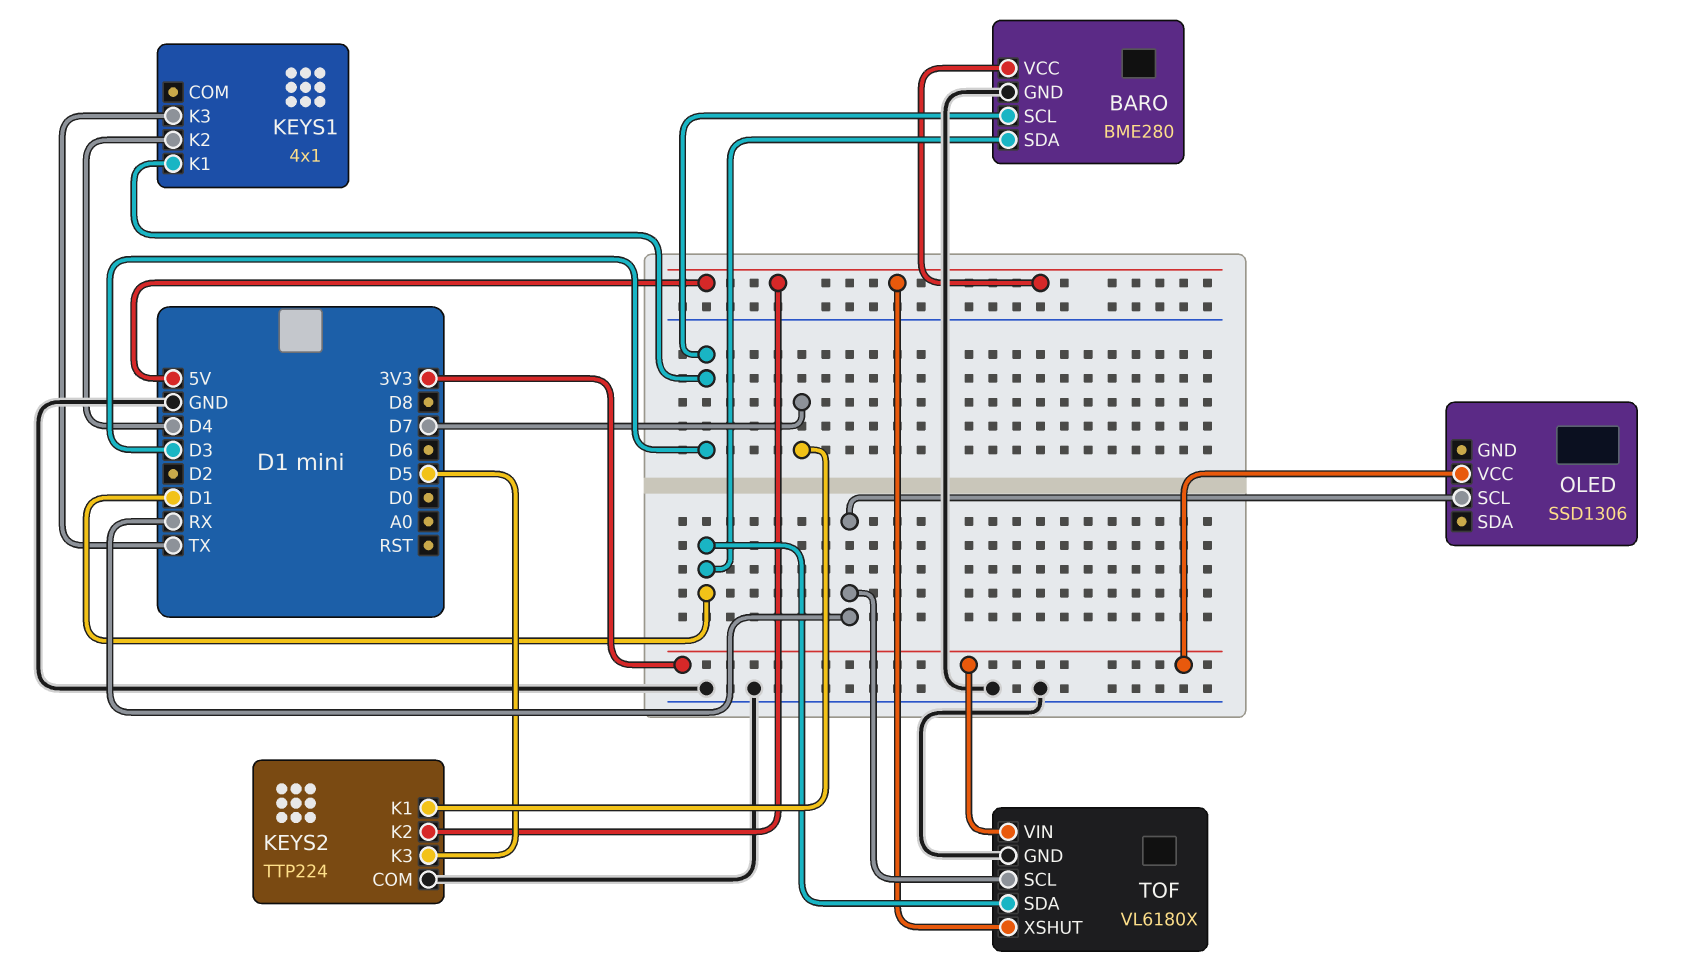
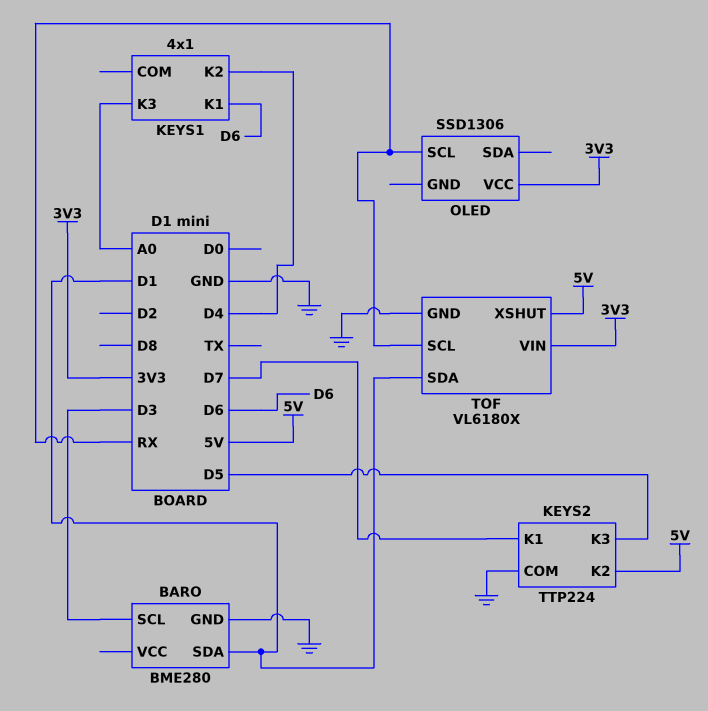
BARO pin VCC: 5V -> none
KEYS1 pin K1: D3 -> D6
KEYS1 pin K3: TX -> A0

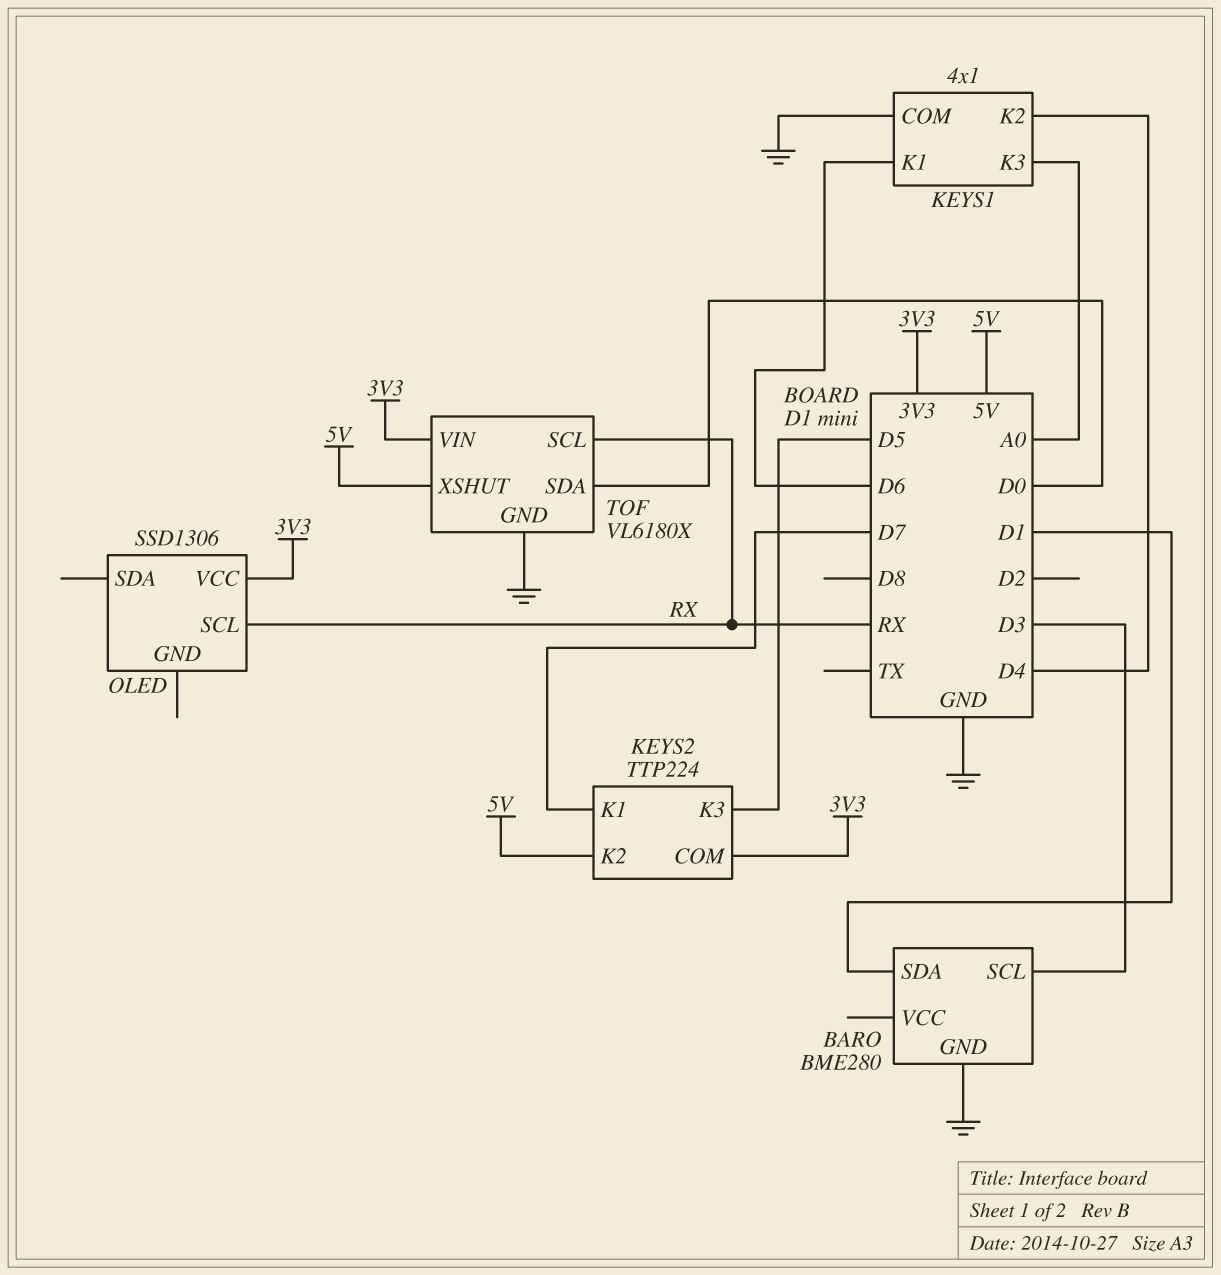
KEYS1 pin COM: none -> GND
KEYS2 pin COM: GND -> 3V3
TOF pin SDA: D1 -> D0

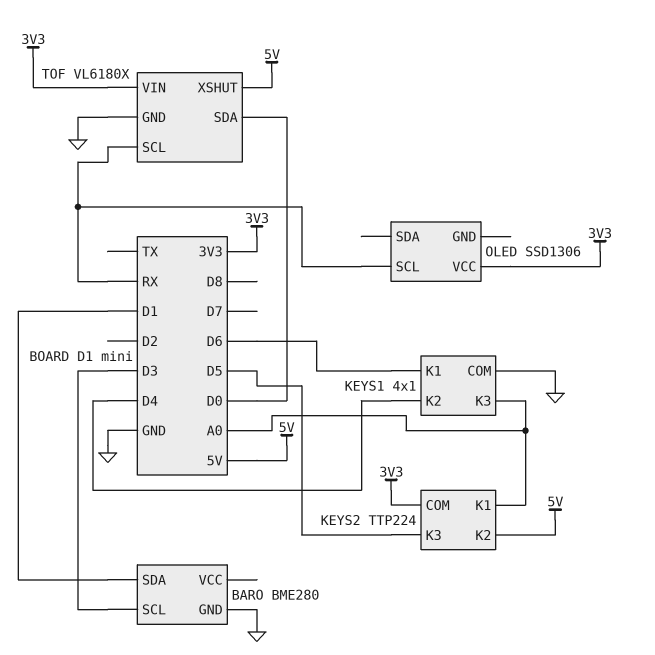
KEYS2 pin K1: D7 -> A0

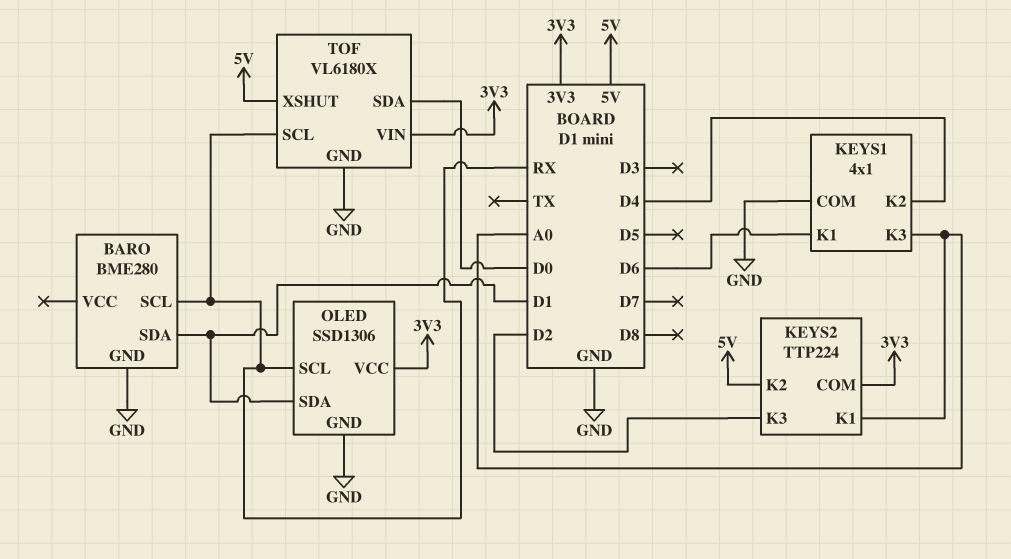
BARO pin SCL: D3 -> RX
KEYS2 pin K3: D5 -> D2
OLED pin GND: none -> GND
OLED pin SDA: none -> D1

